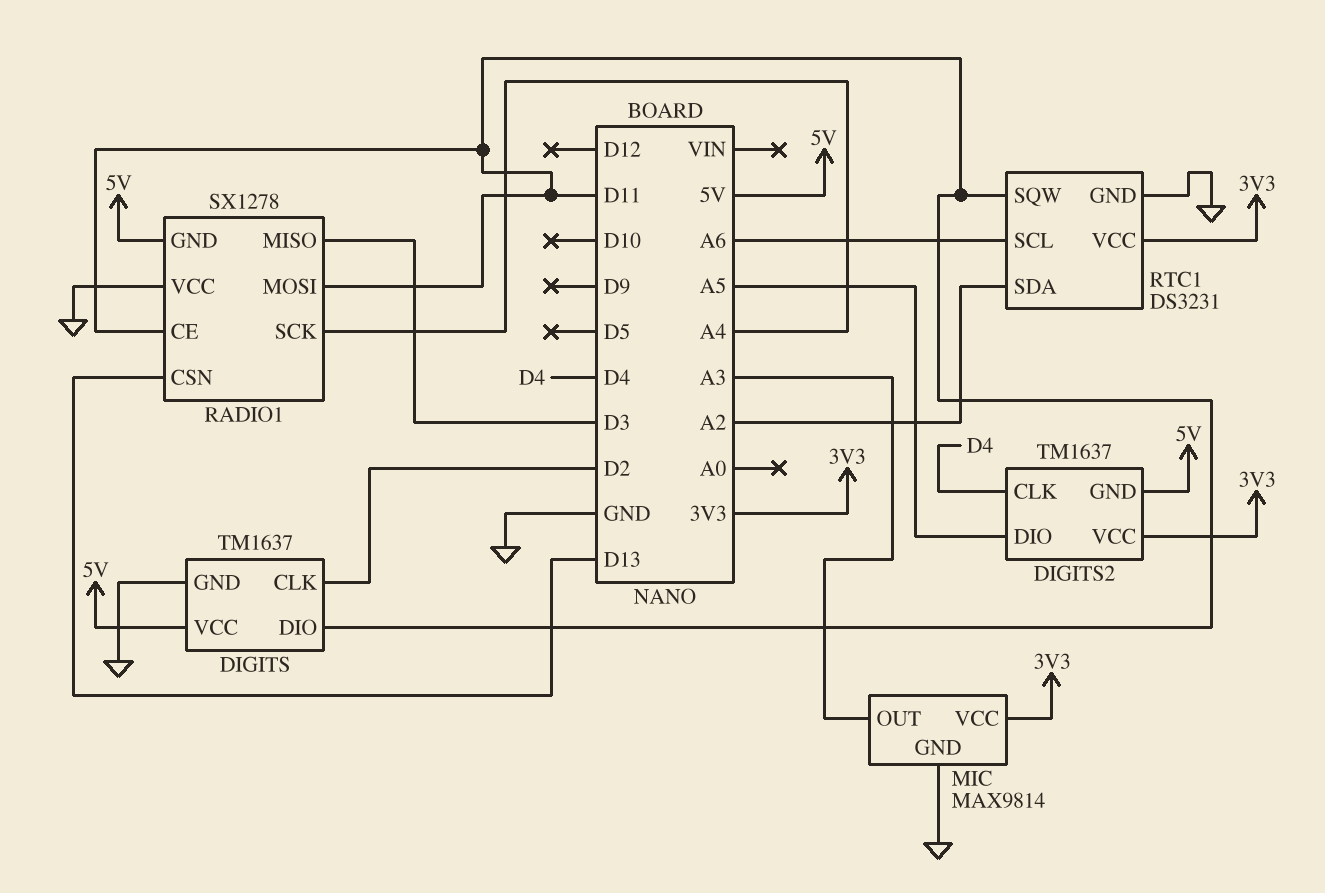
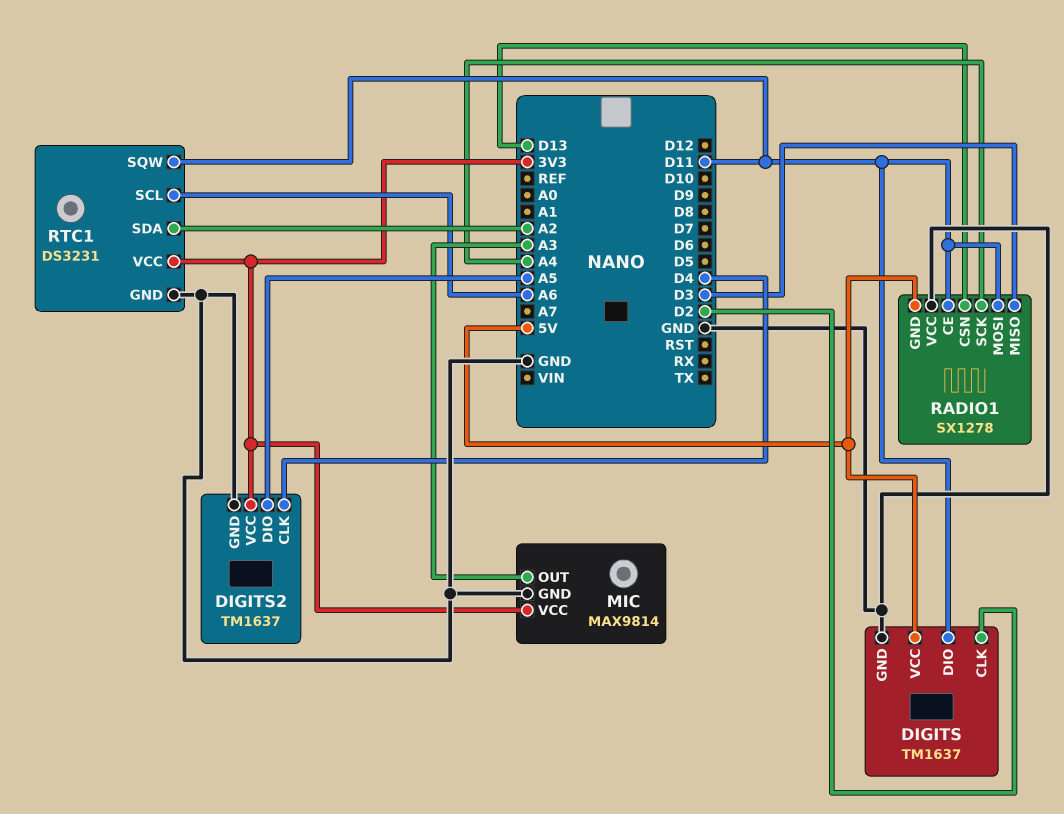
DIGITS2 pin GND: 5V -> GND

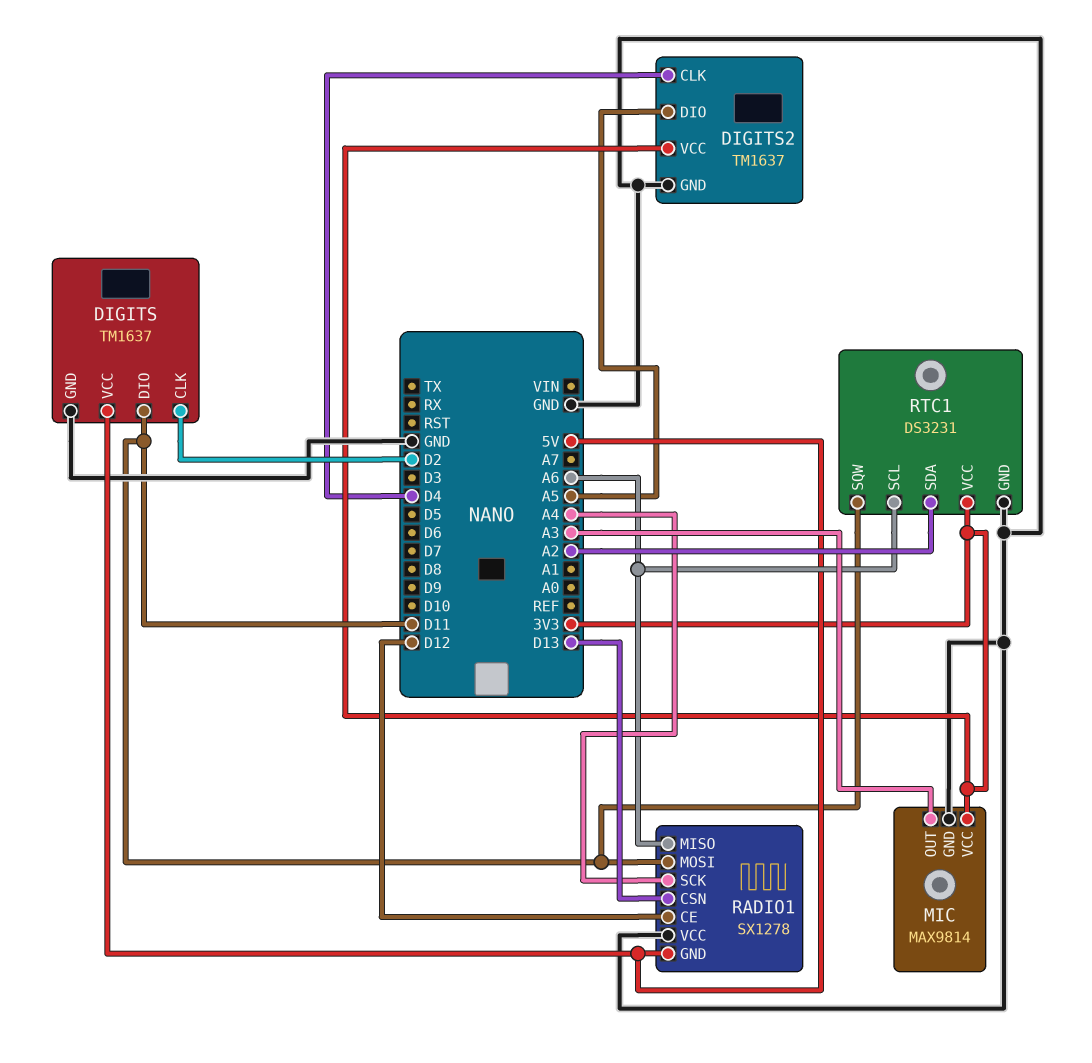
RADIO1 pin CE: D11 -> D12
RADIO1 pin MISO: D3 -> A6

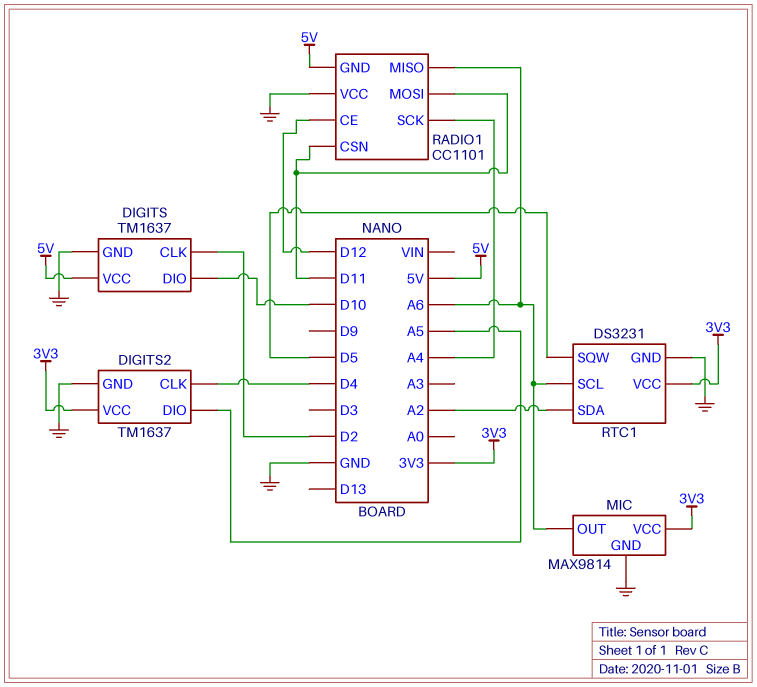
DIGITS pin DIO: D11 -> D10
MIC pin OUT: A3 -> A6
RADIO1: SX1278 -> CC1101
RADIO1 pin CSN: D13 -> D11
RTC1 pin SQW: D11 -> D5

